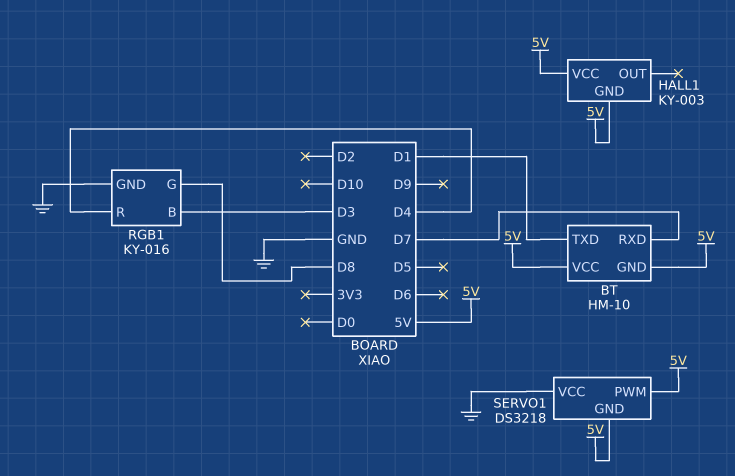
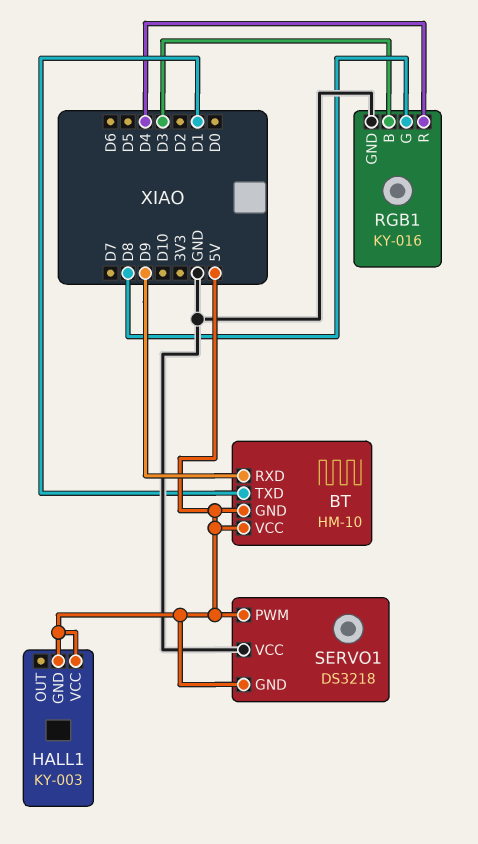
BT pin RXD: D7 -> D9

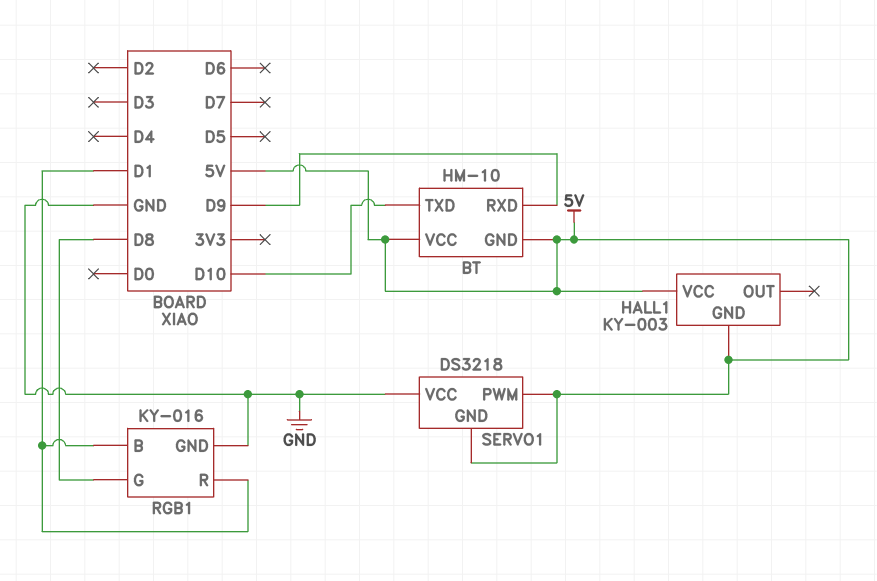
BT pin TXD: D1 -> D10
RGB1 pin B: D3 -> D1
RGB1 pin R: D4 -> D1

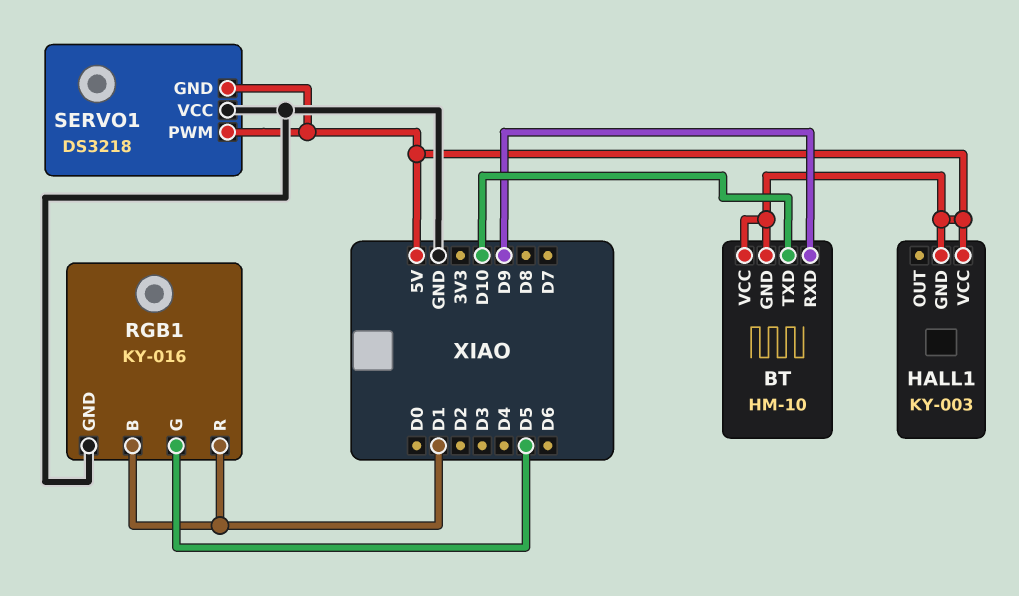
RGB1 pin G: D8 -> D5

